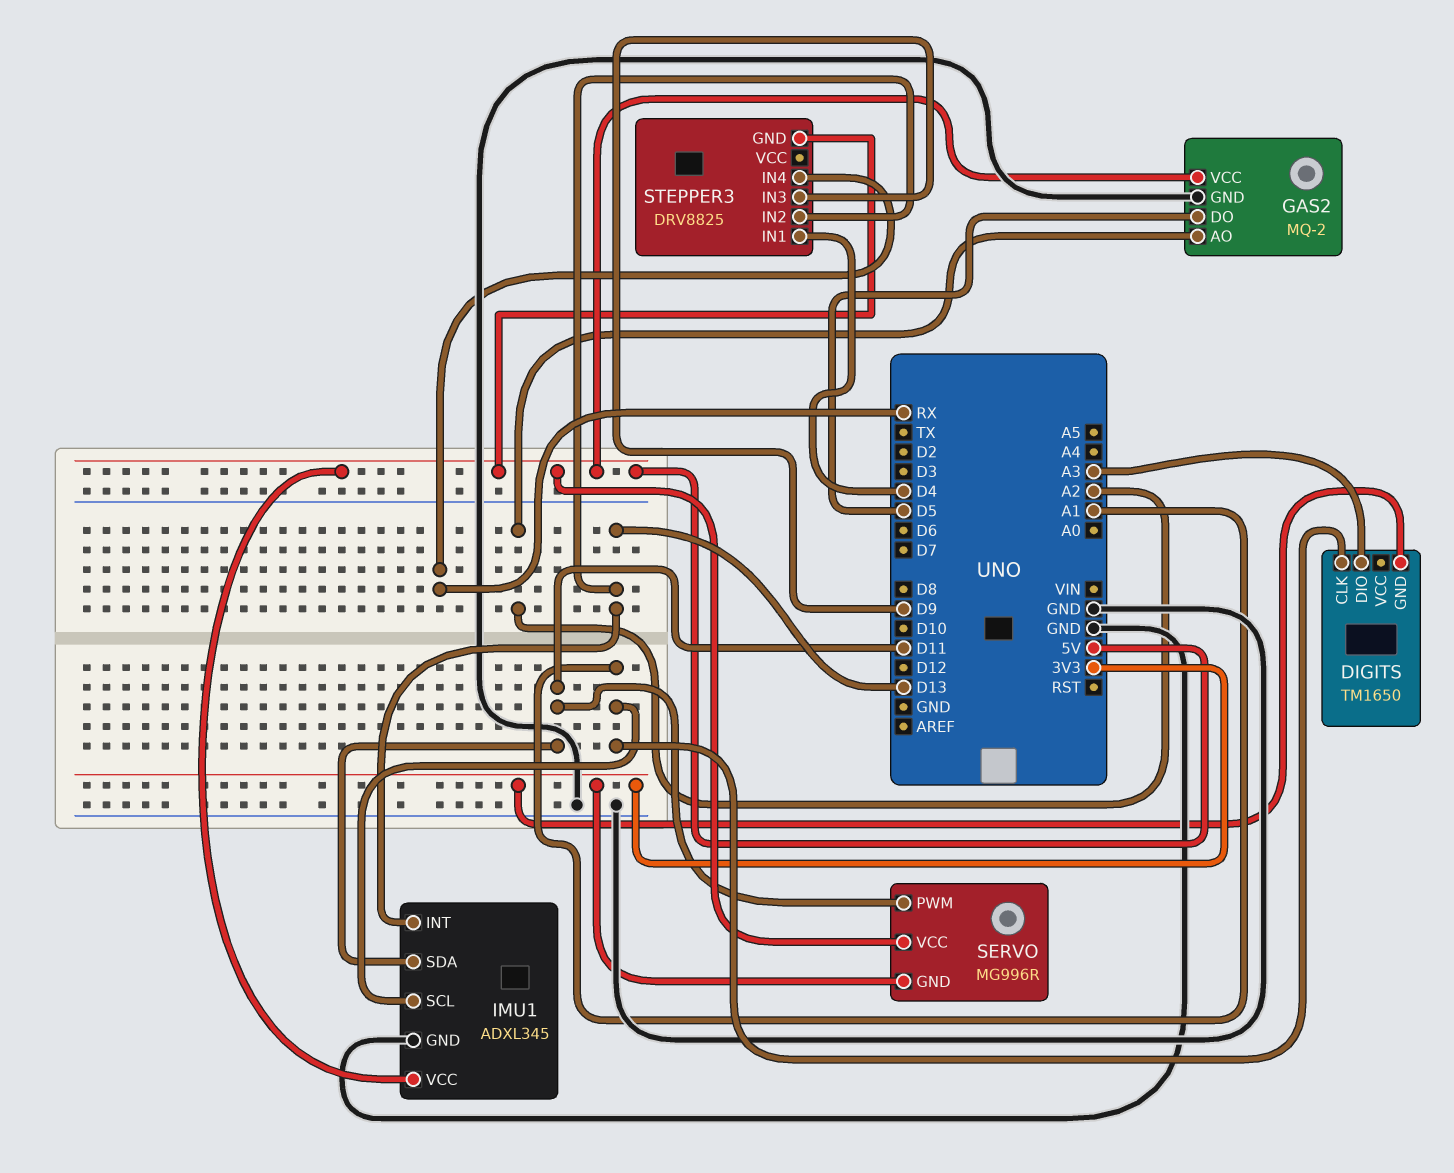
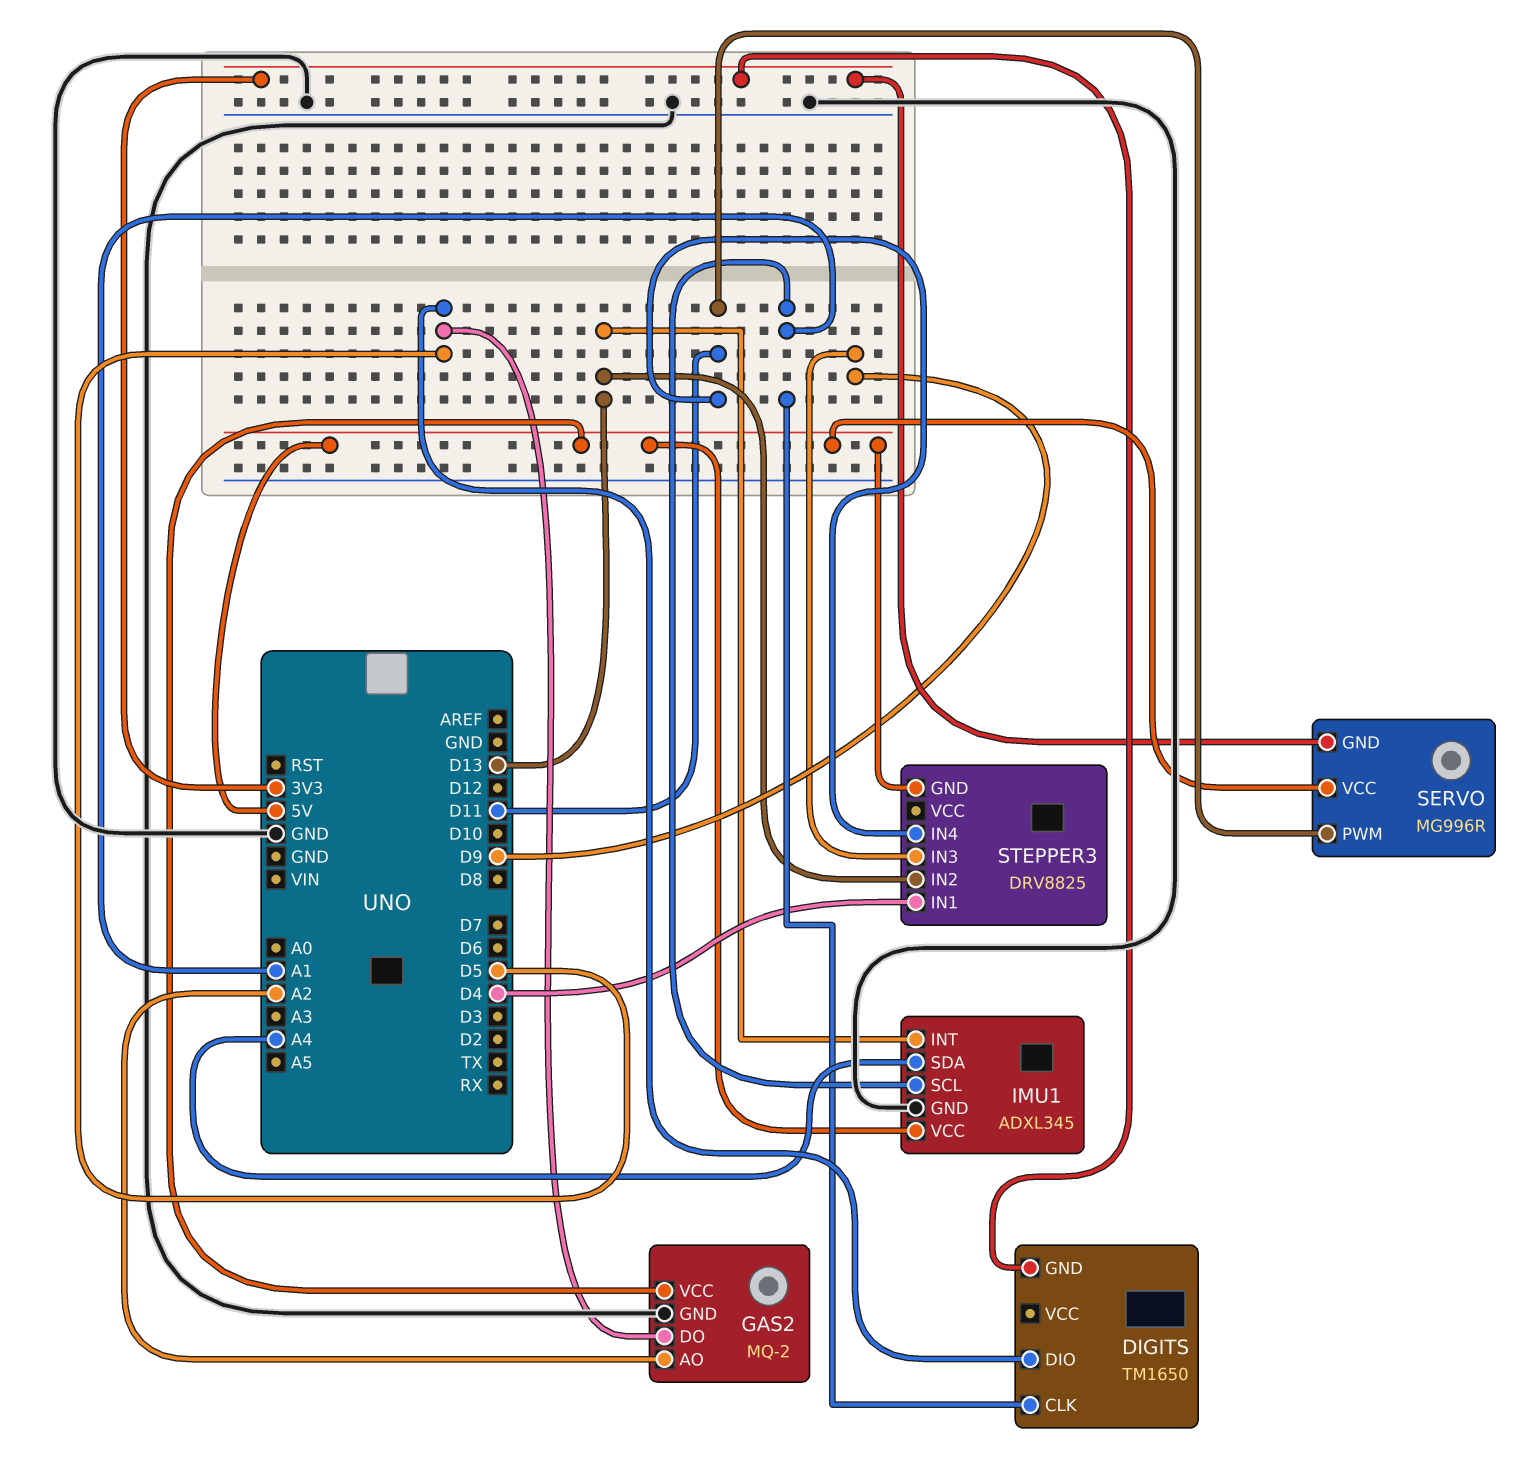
DIGITS pin DIO: A3 -> D5
IMU1 pin SDA: D11 -> A4
STEPPER3 pin IN4: RX -> D11

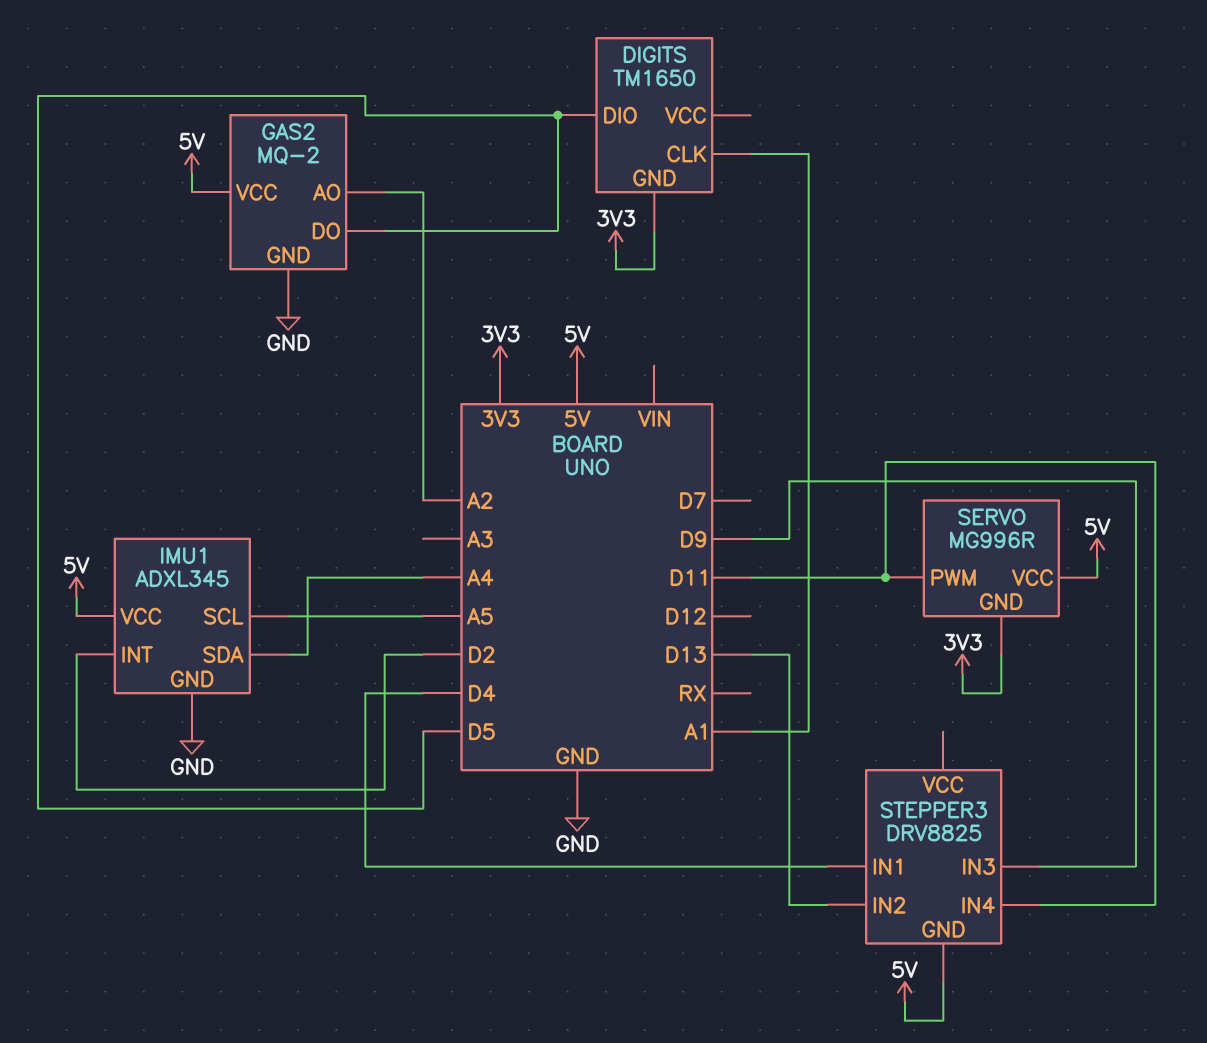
IMU1 pin INT: D13 -> D2
IMU1 pin SCL: A1 -> A5

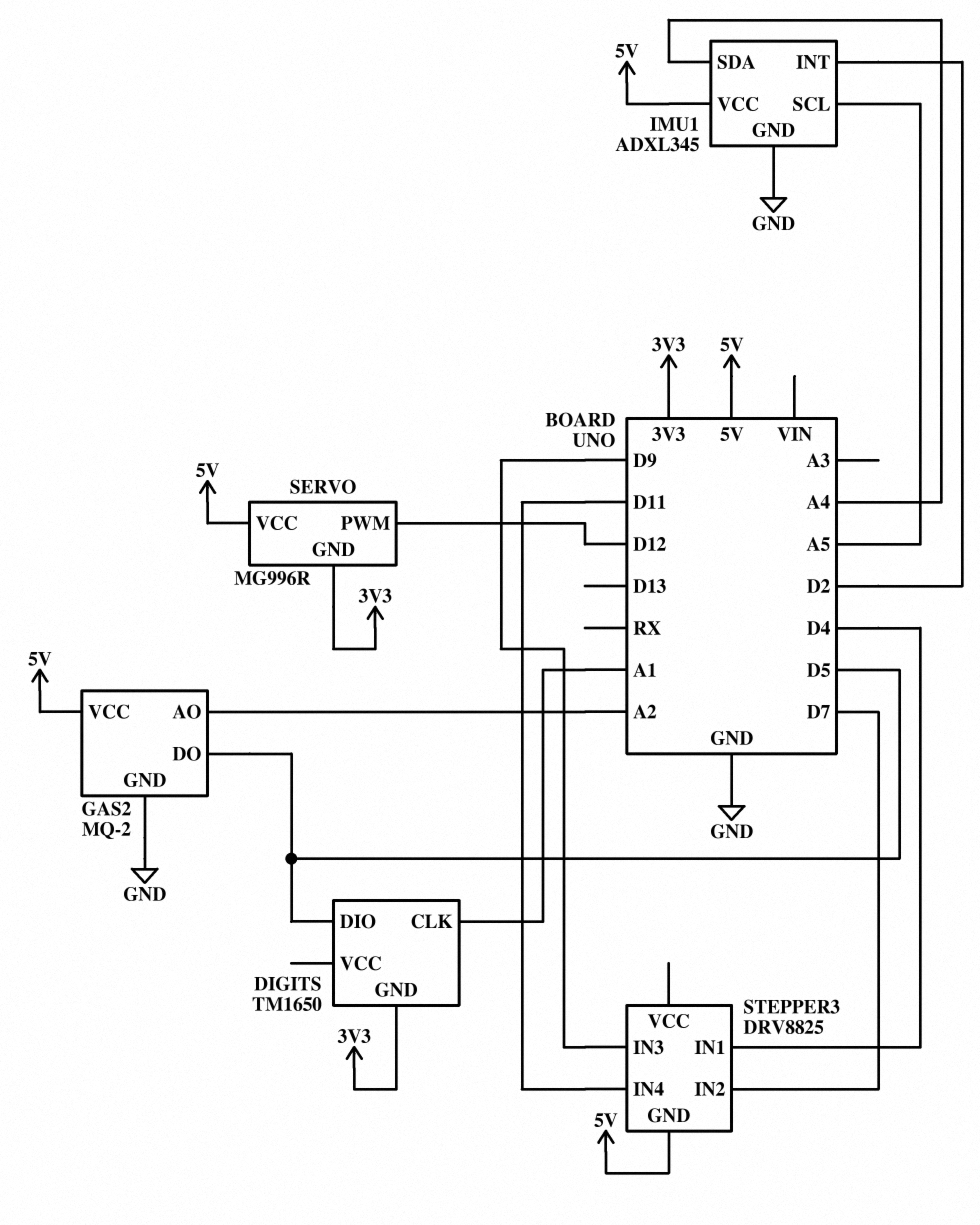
SERVO pin PWM: D11 -> D12
STEPPER3 pin IN2: D13 -> D7

